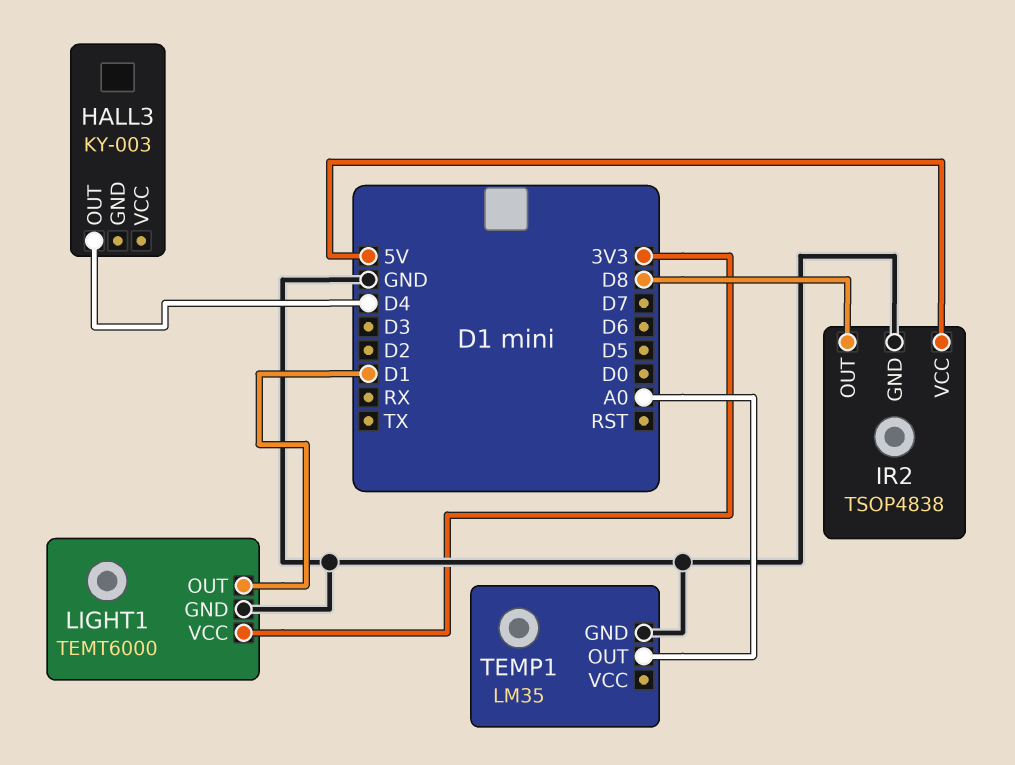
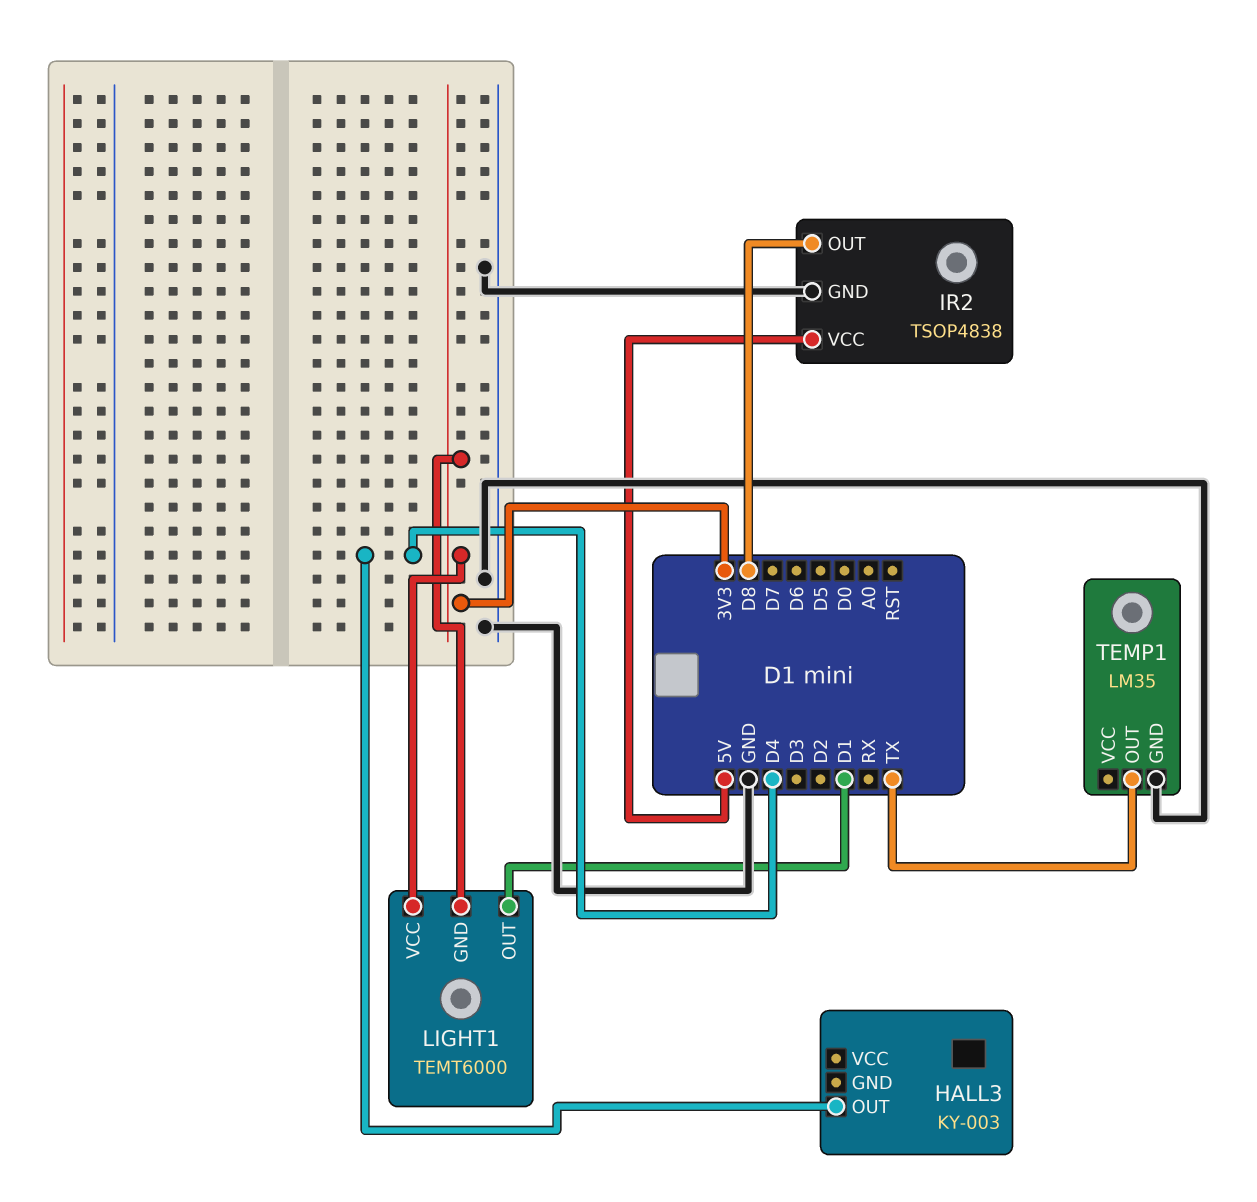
LIGHT1 pin GND: GND -> 3V3
TEMP1 pin OUT: A0 -> TX

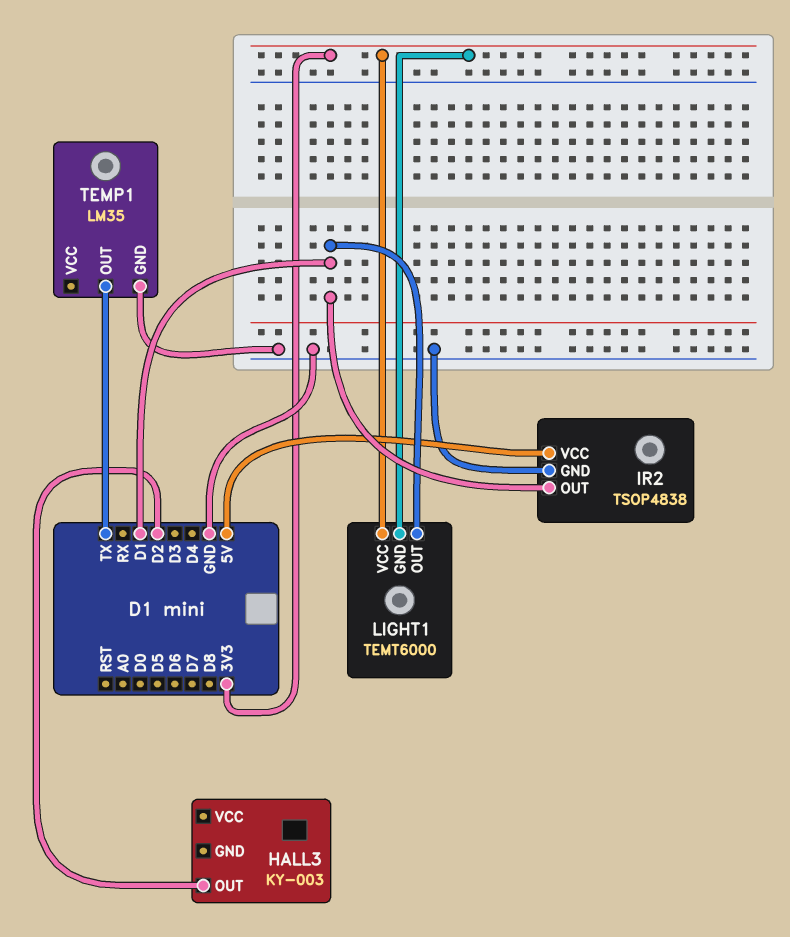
HALL3 pin OUT: D4 -> D2
IR2 pin OUT: D8 -> D1

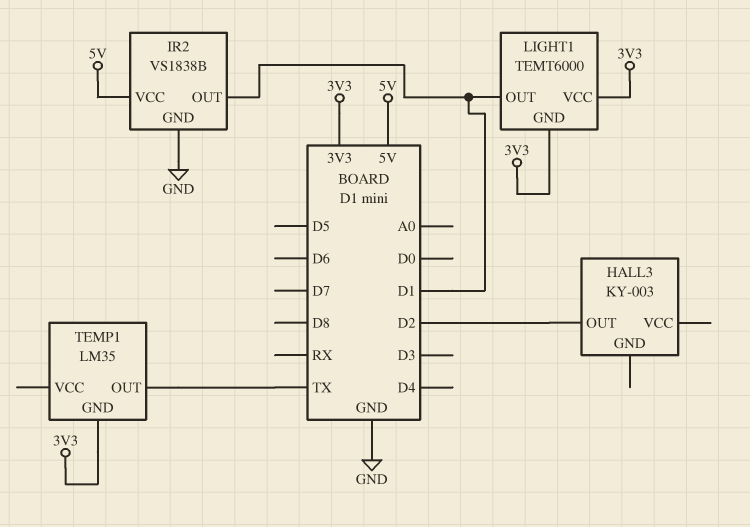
IR2: TSOP4838 -> VS1838B
TEMP1 pin GND: GND -> 3V3

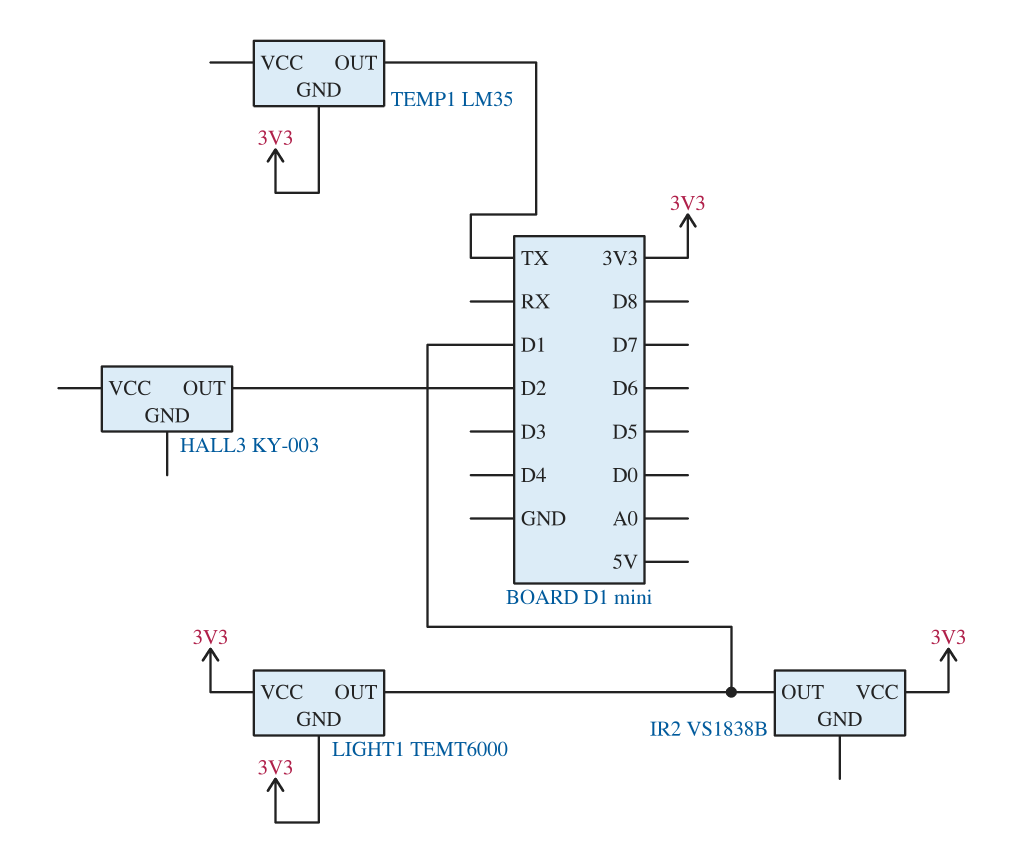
IR2 pin GND: GND -> none
IR2 pin VCC: 5V -> 3V3

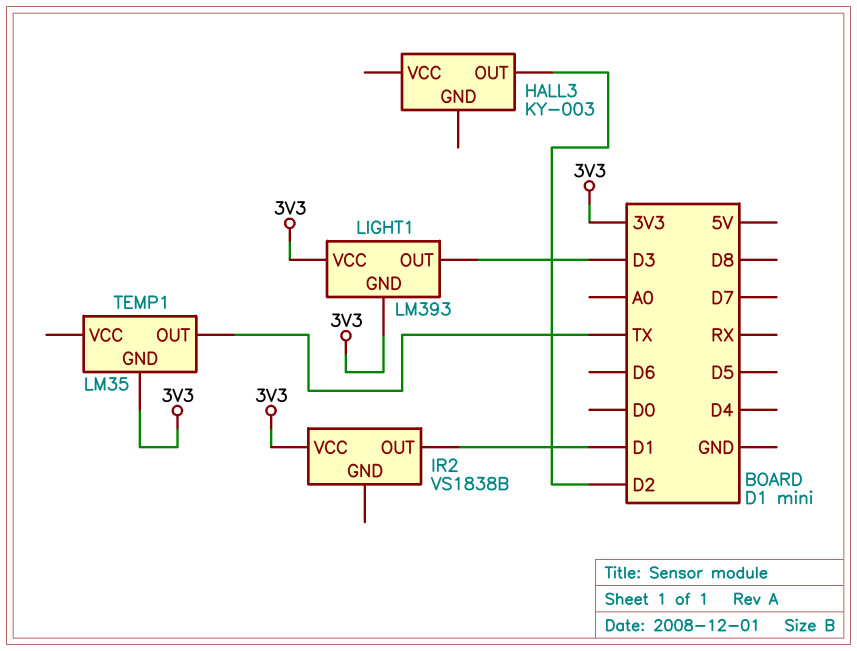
LIGHT1: TEMT6000 -> LM393
LIGHT1 pin OUT: D1 -> D3

